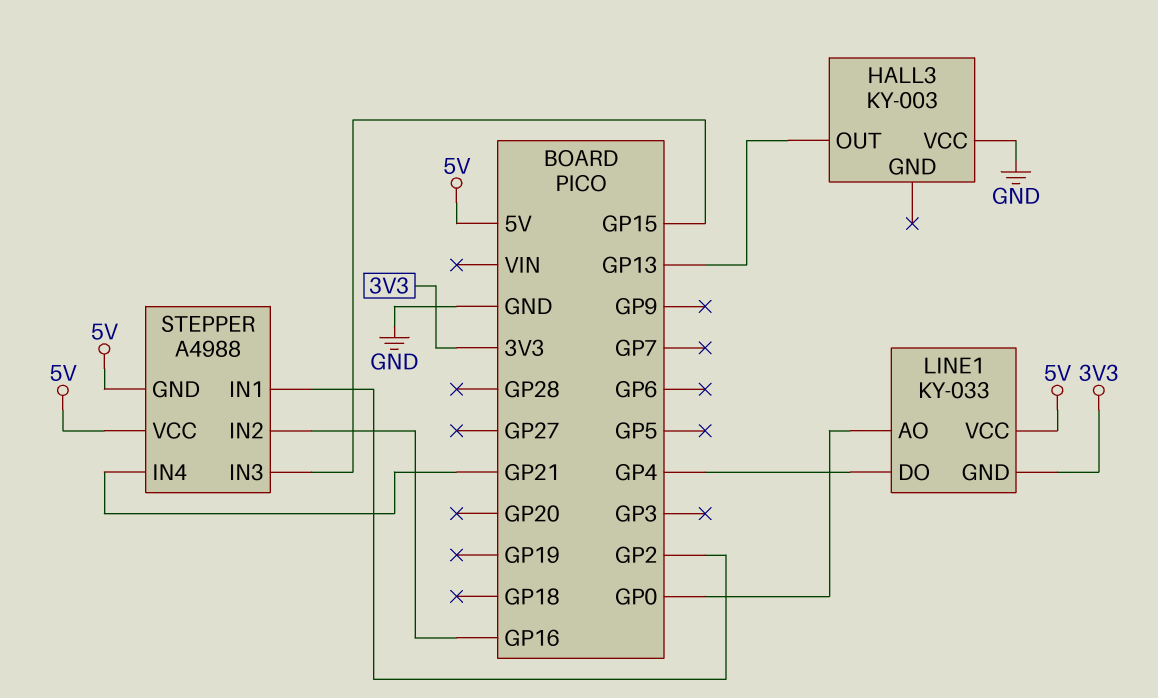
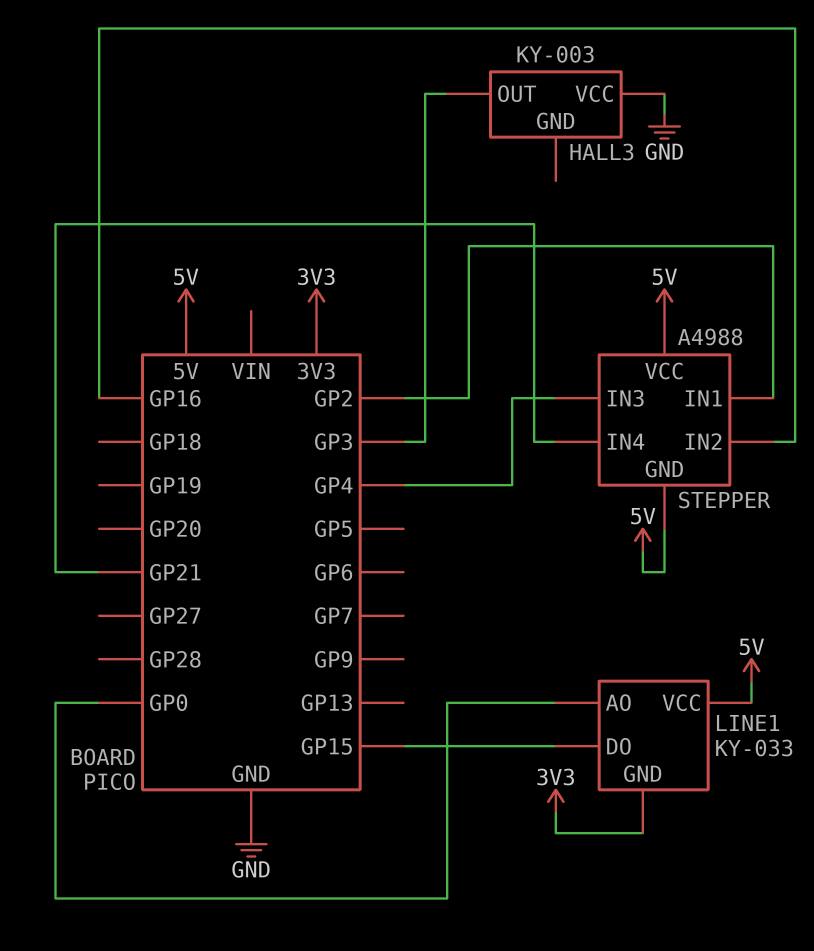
HALL3 pin OUT: GP13 -> GP3
LINE1 pin DO: GP4 -> GP15
STEPPER pin IN3: GP15 -> GP4

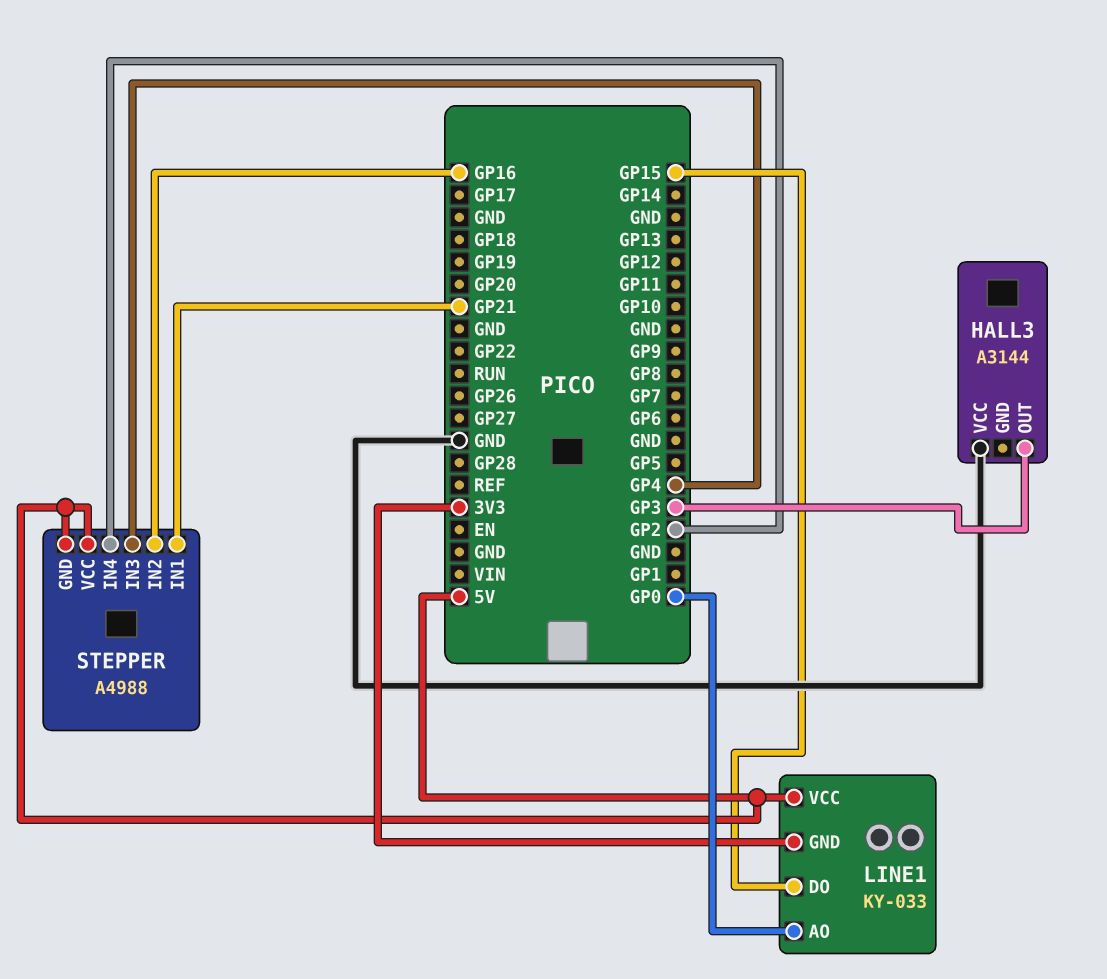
HALL3: KY-003 -> A3144
STEPPER pin IN1: GP2 -> GP21
STEPPER pin IN4: GP21 -> GP2

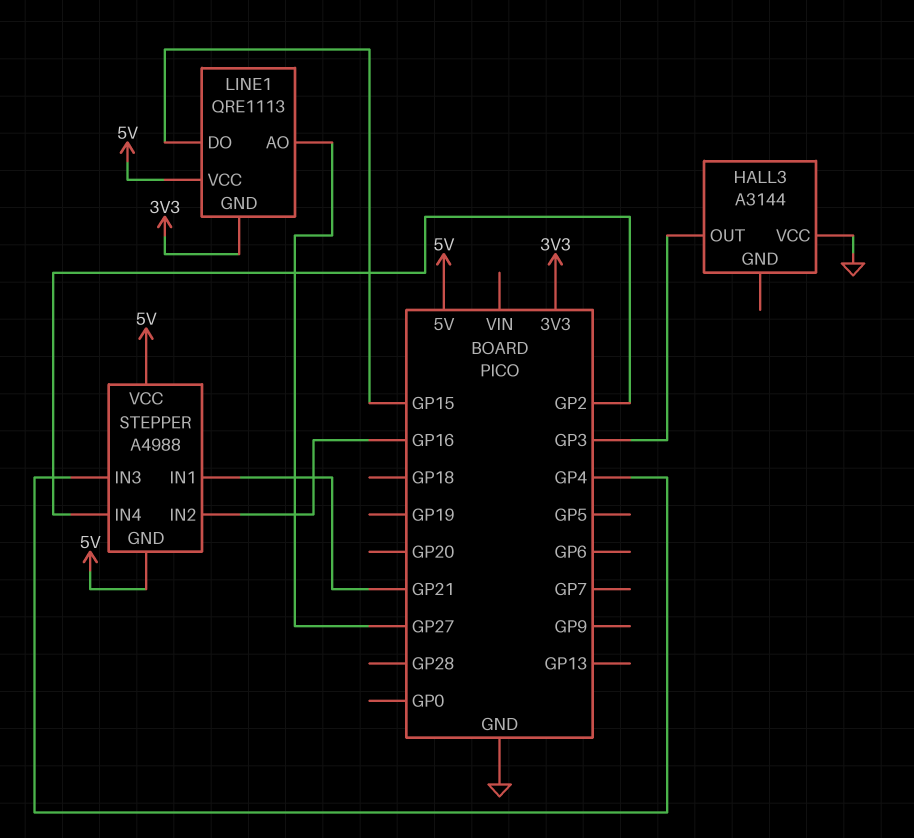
LINE1: KY-033 -> QRE1113
LINE1 pin AO: GP0 -> GP27

